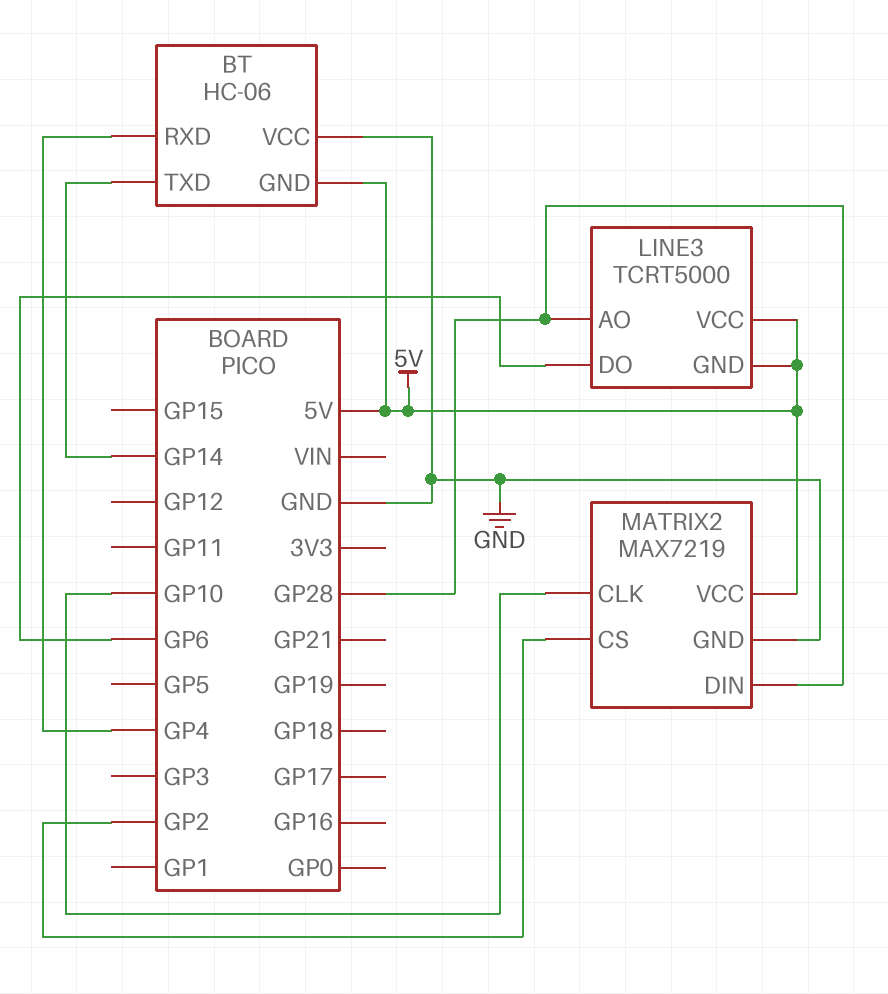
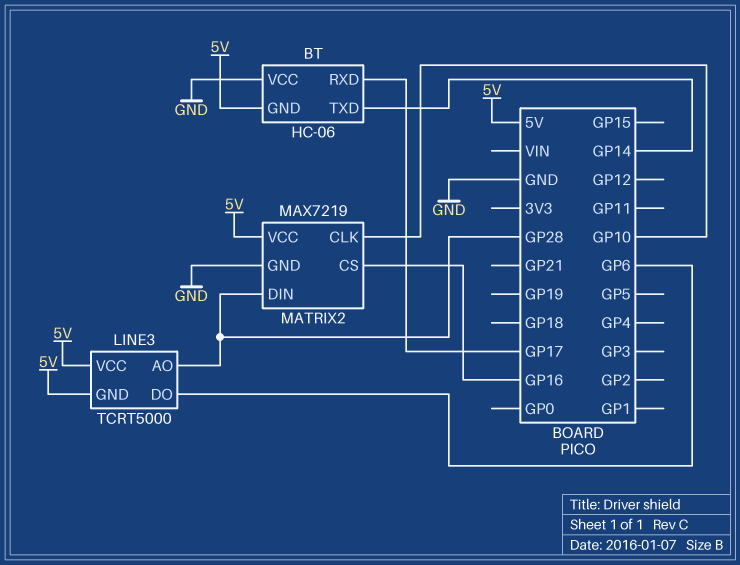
BT pin RXD: GP4 -> GP17
MATRIX2 pin CS: GP2 -> GP16

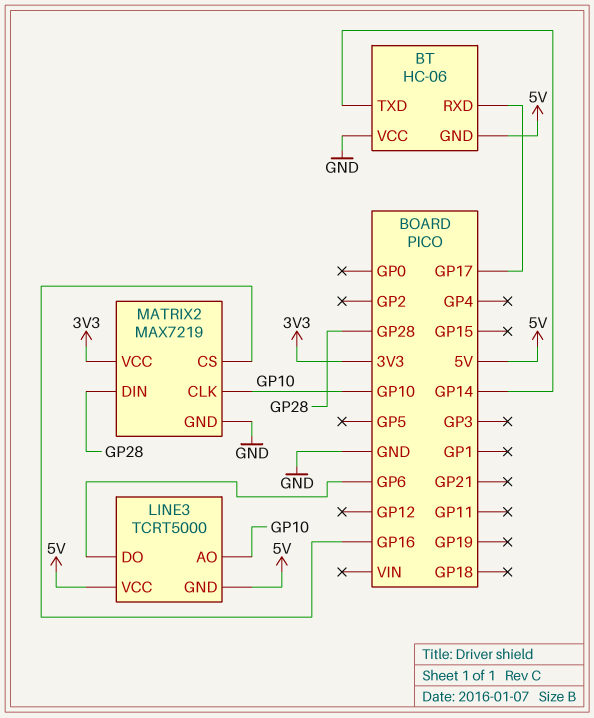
LINE3 pin AO: GP28 -> GP10
MATRIX2 pin VCC: 5V -> 3V3

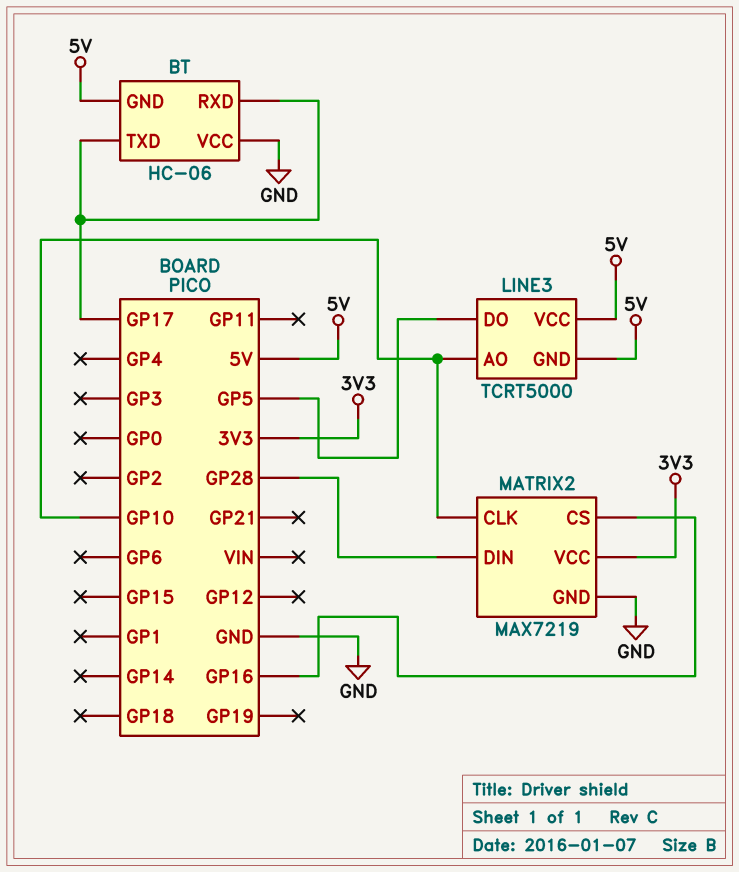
BT pin TXD: GP14 -> GP17
LINE3 pin DO: GP6 -> GP5

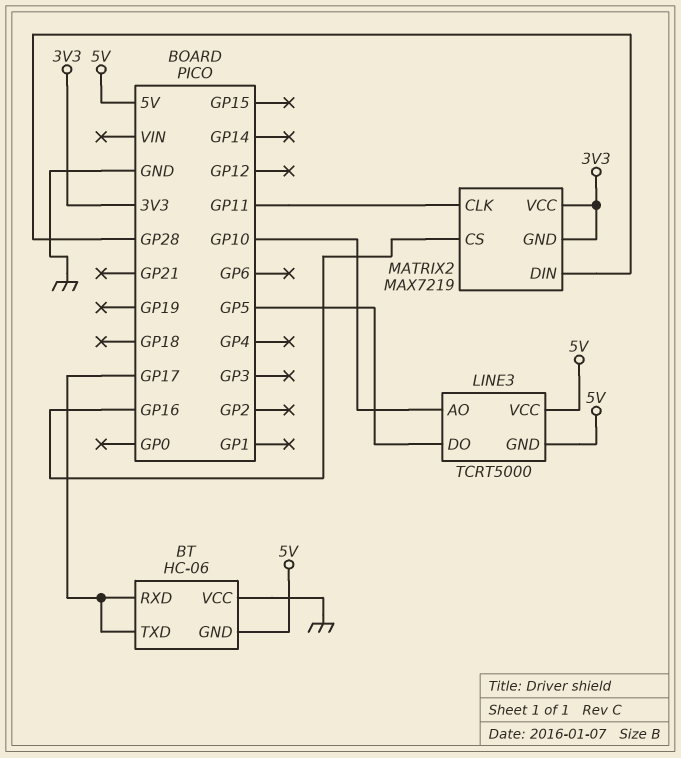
MATRIX2 pin CLK: GP10 -> GP11
MATRIX2 pin GND: GND -> 3V3

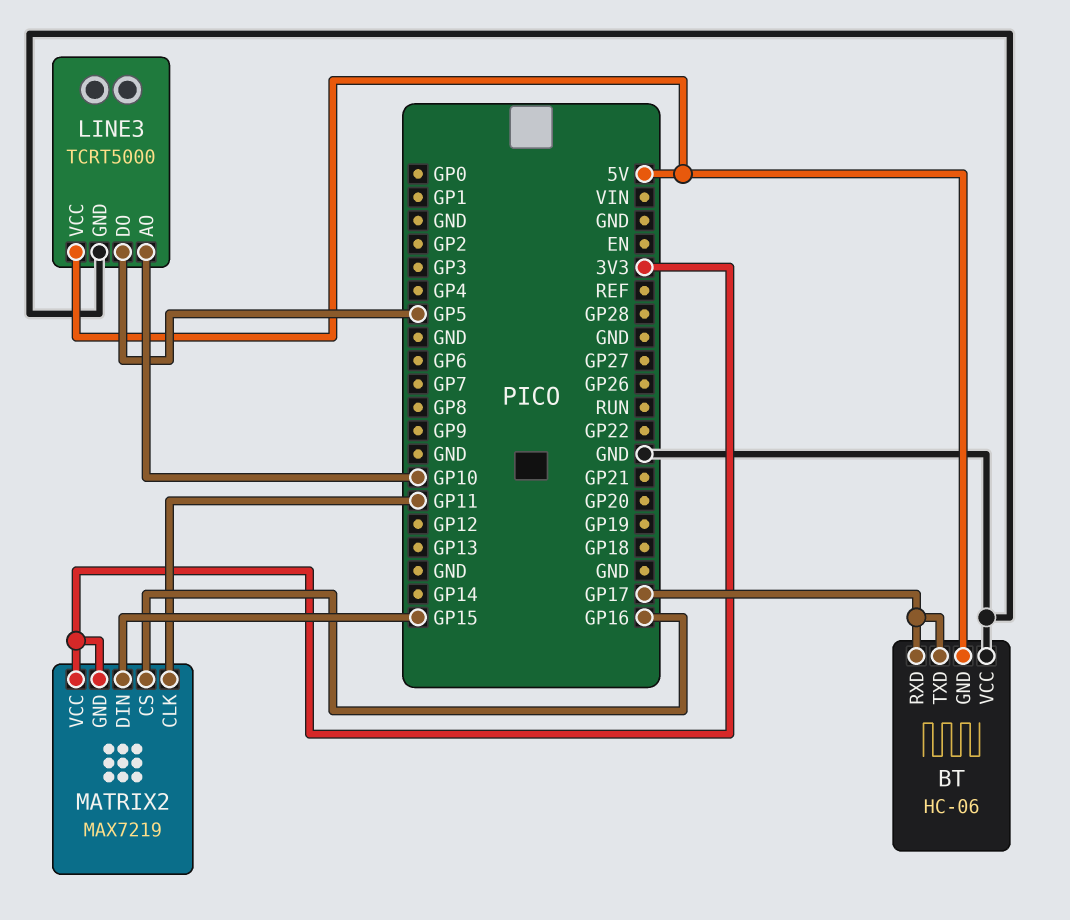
LINE3 pin GND: 5V -> GND
MATRIX2 pin DIN: GP28 -> GP15

